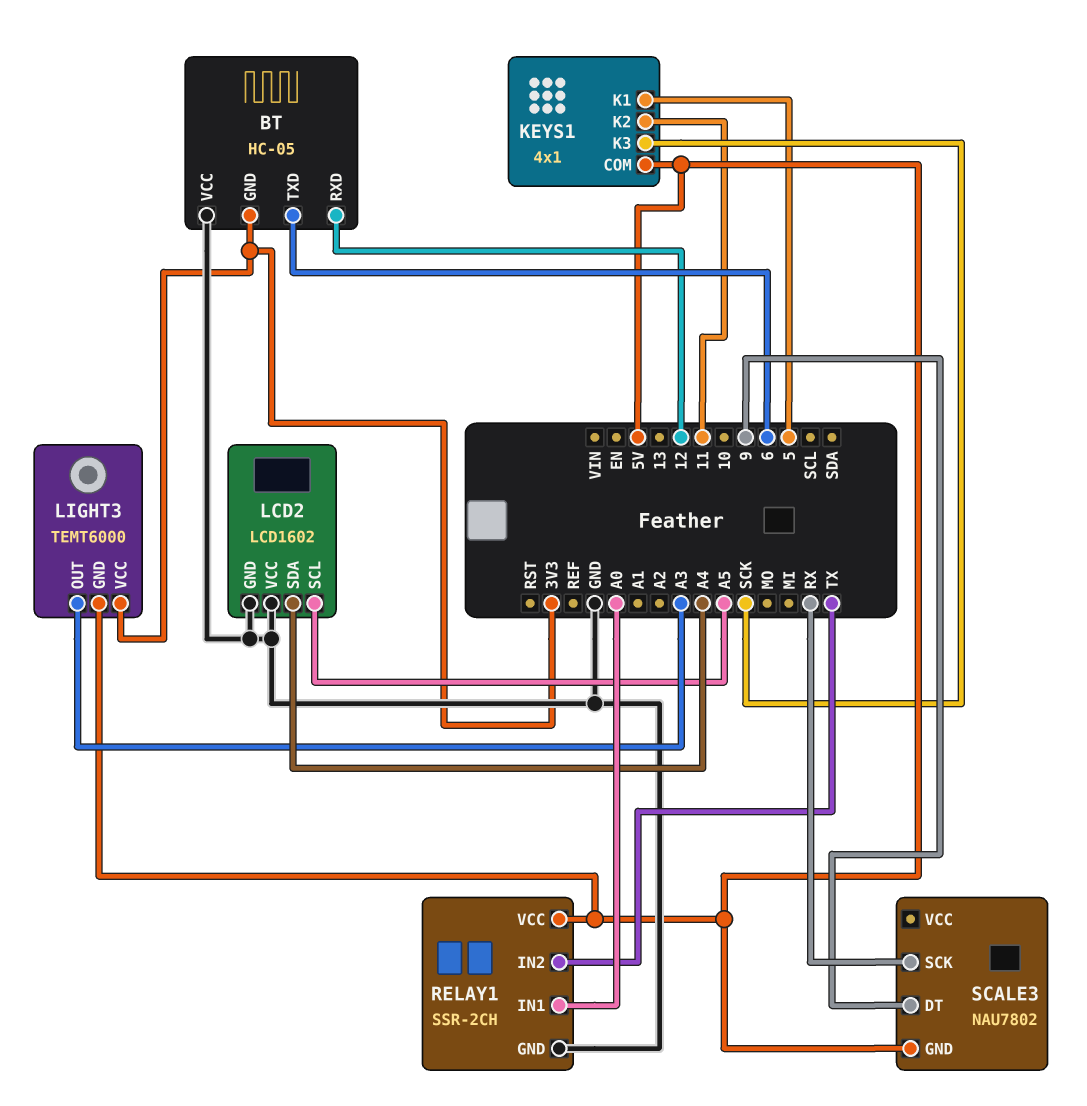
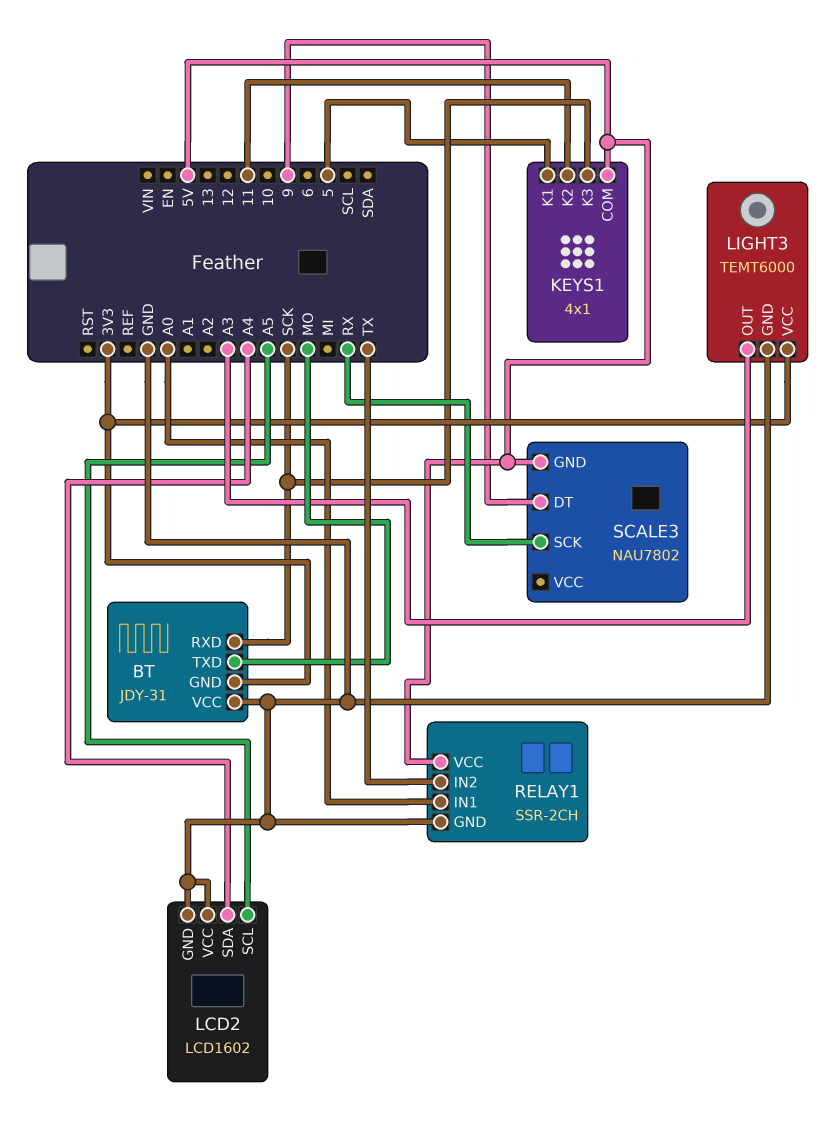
BT: HC-05 -> JDY-31
BT pin RXD: 12 -> SCK
BT pin TXD: 6 -> MO
LIGHT3 pin GND: 5V -> GND

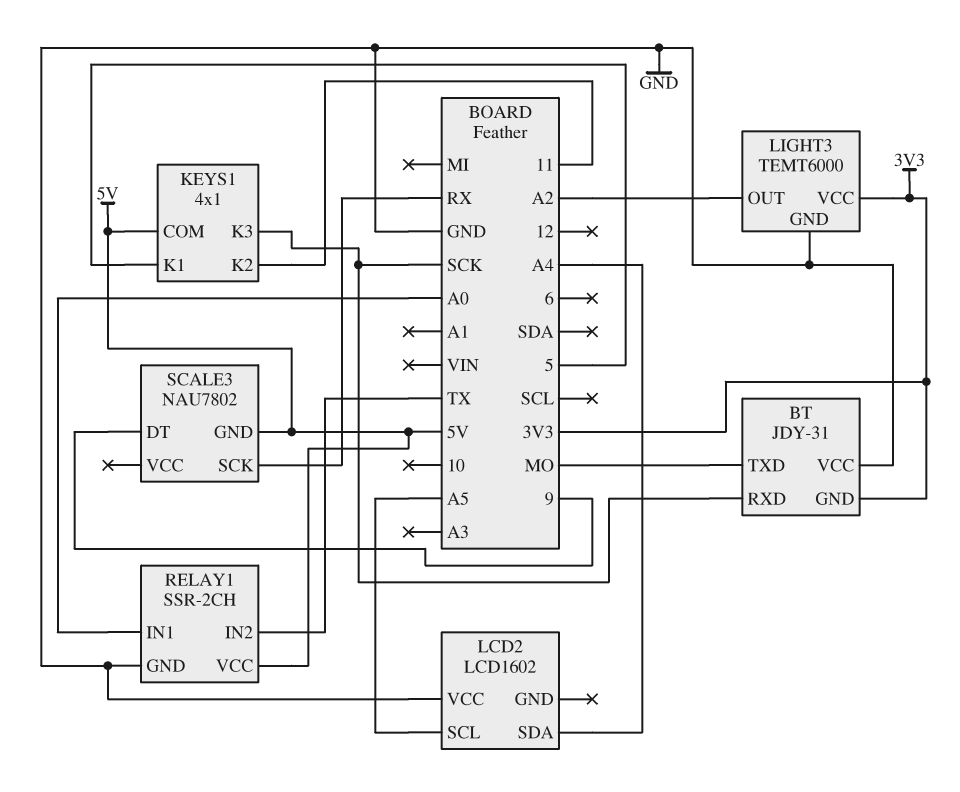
LCD2 pin GND: GND -> none
LIGHT3 pin OUT: A3 -> A2

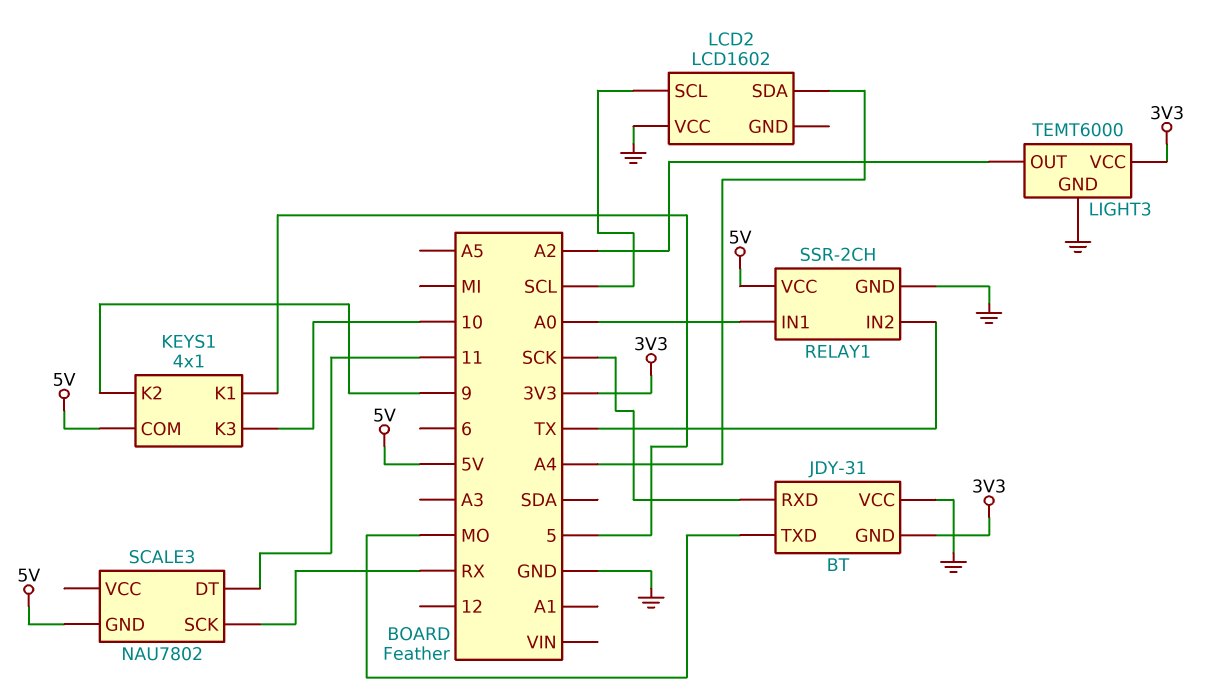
KEYS1 pin K2: 11 -> 9
KEYS1 pin K3: SCK -> 10
LCD2 pin SCL: A5 -> SCL
SCALE3 pin DT: 9 -> 11

